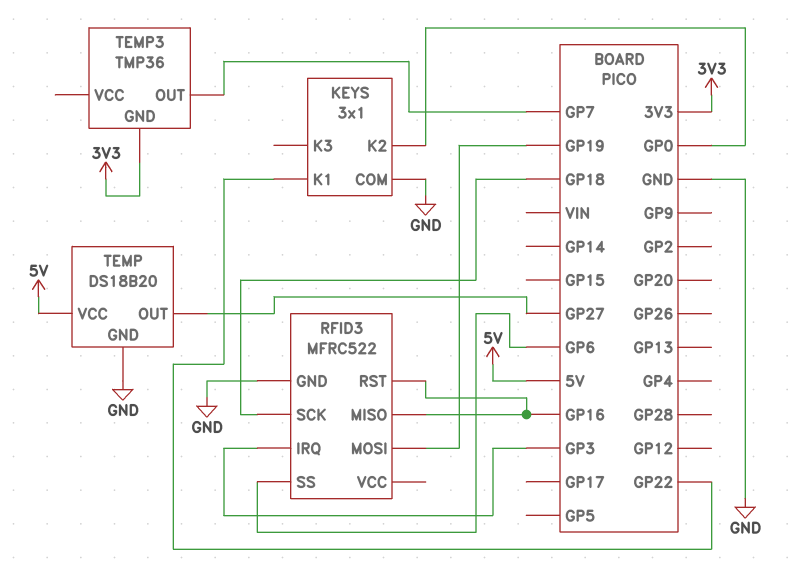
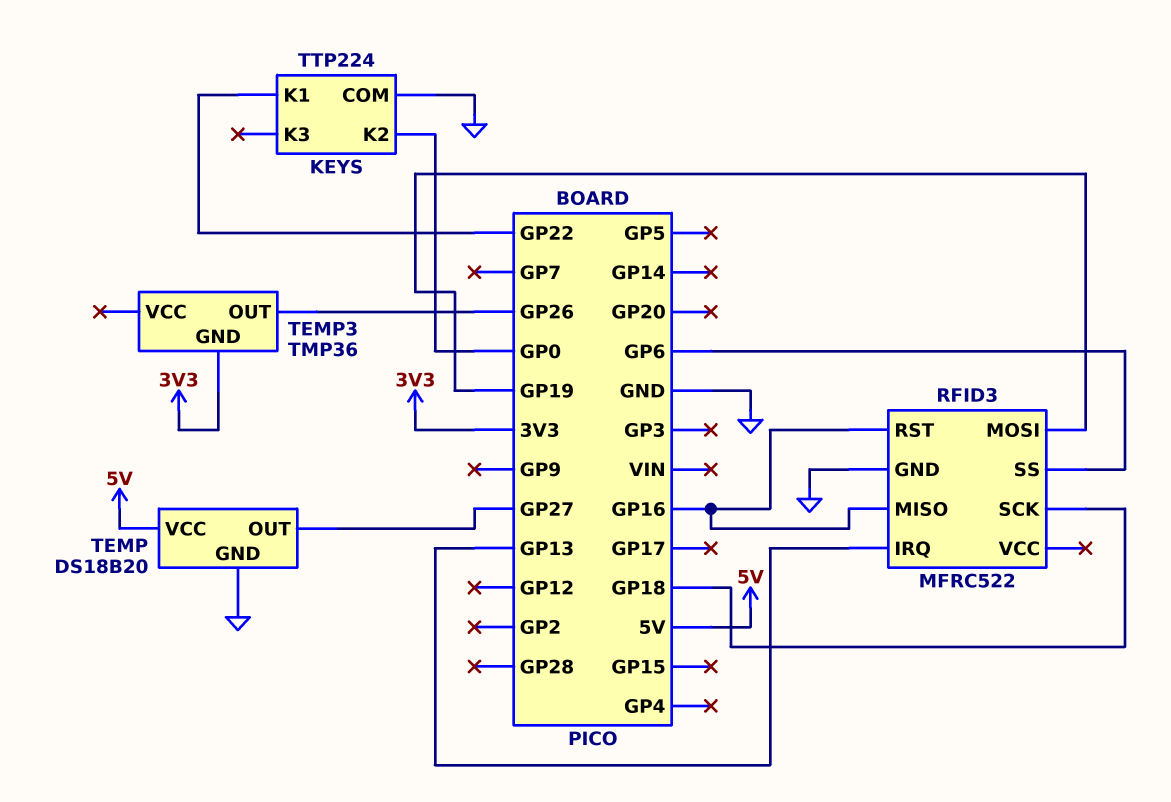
KEYS: 3x1 -> TTP224
RFID3 pin IRQ: GP3 -> GP13
TEMP3 pin OUT: GP7 -> GP26

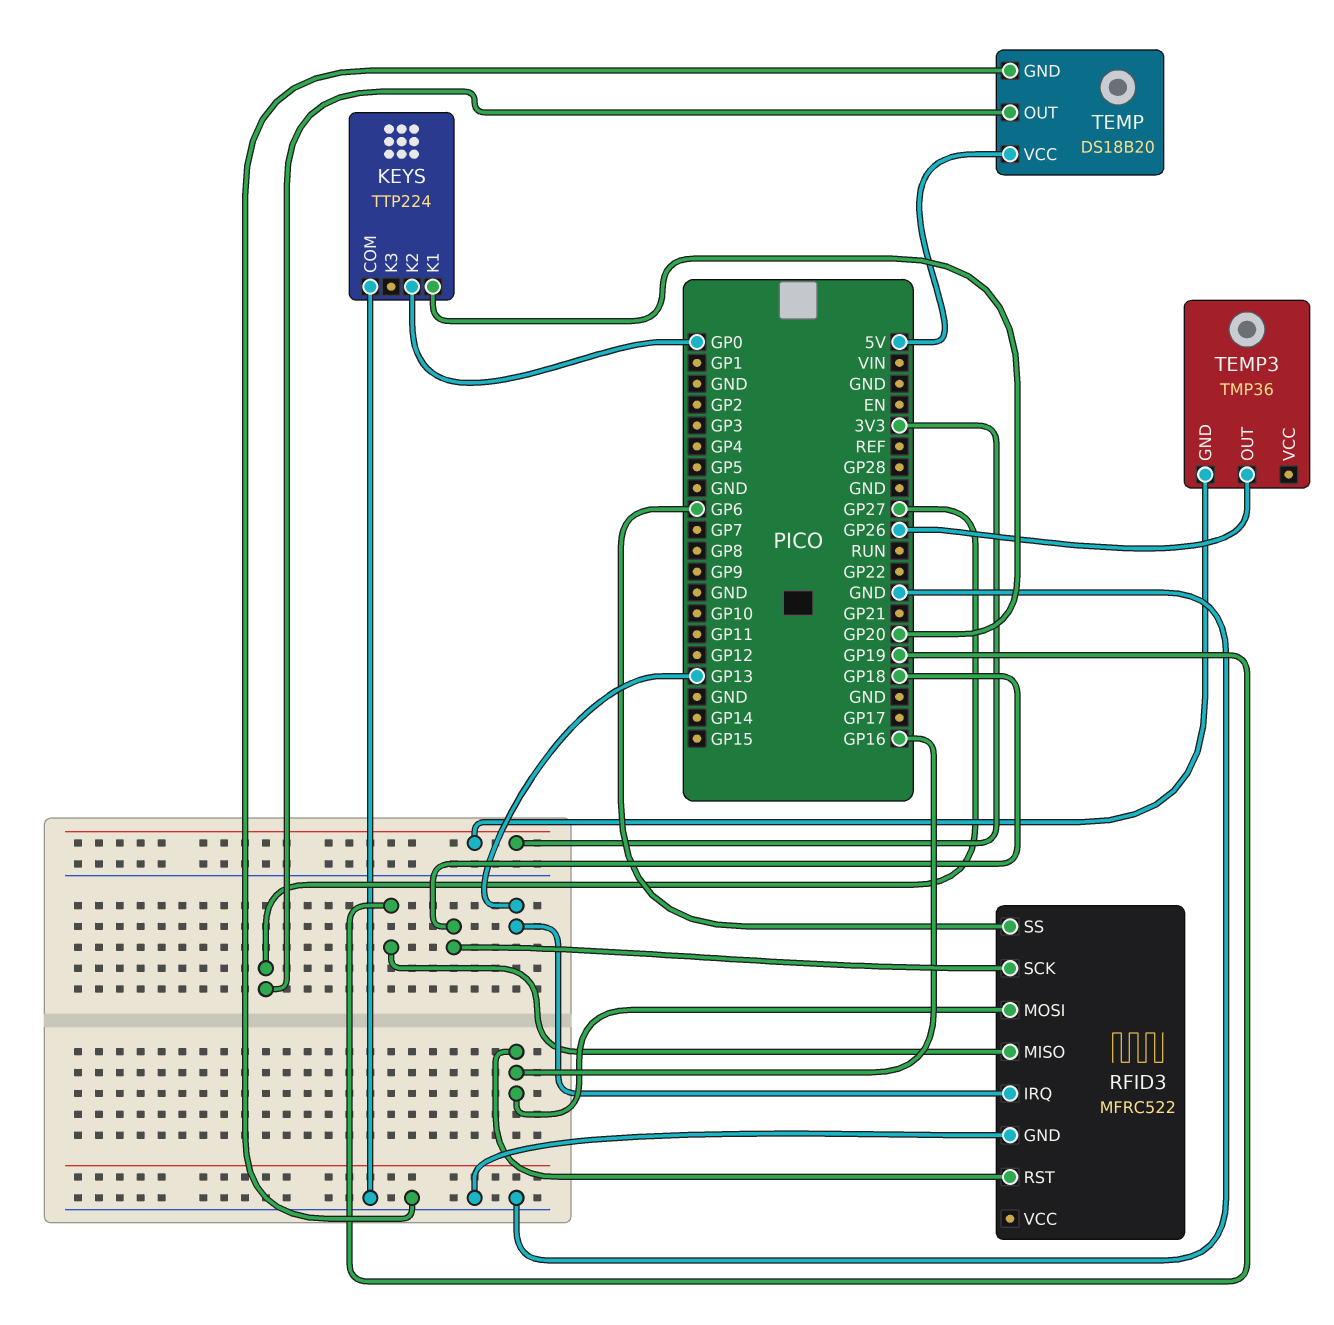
KEYS pin K1: GP22 -> GP20
RFID3 pin MISO: GP16 -> GP19
RFID3 pin MOSI: GP19 -> GP16

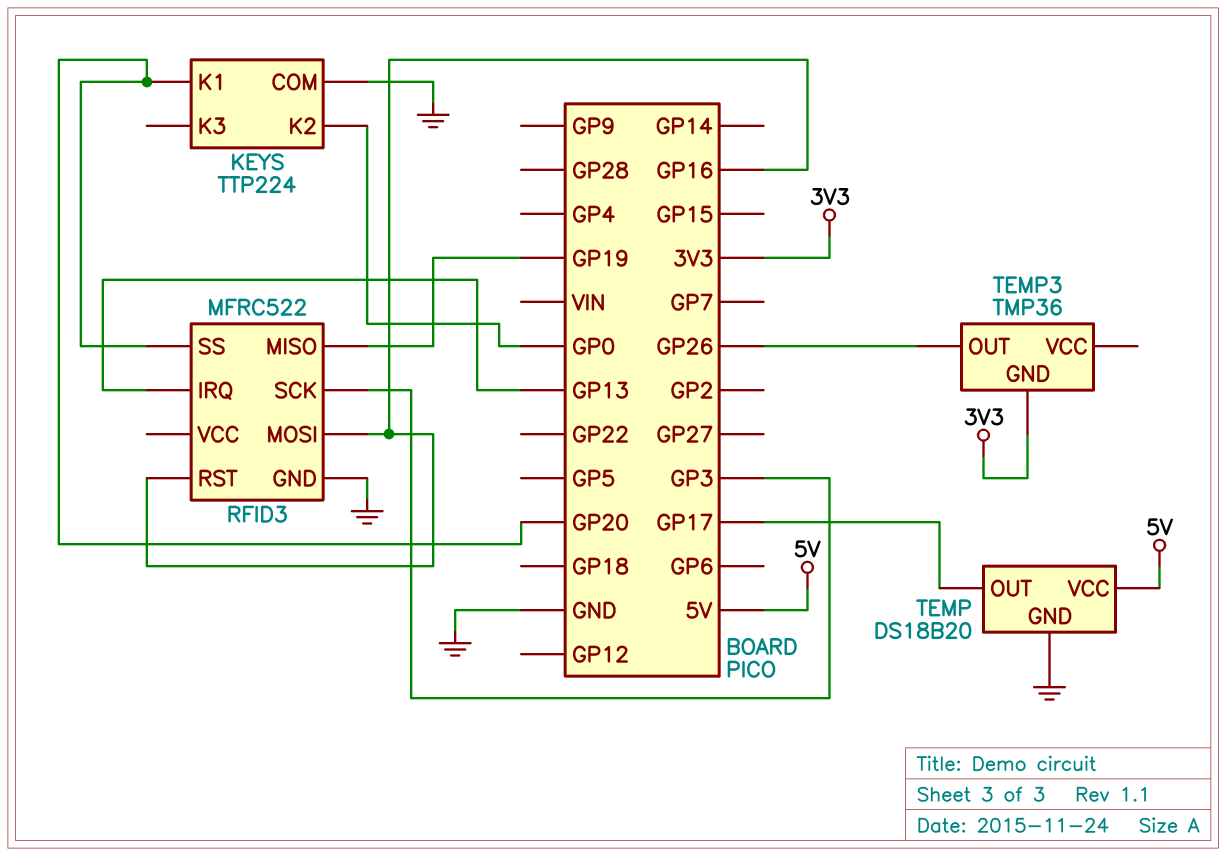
RFID3 pin SCK: GP18 -> GP3
RFID3 pin SS: GP6 -> GP20
TEMP pin OUT: GP27 -> GP17

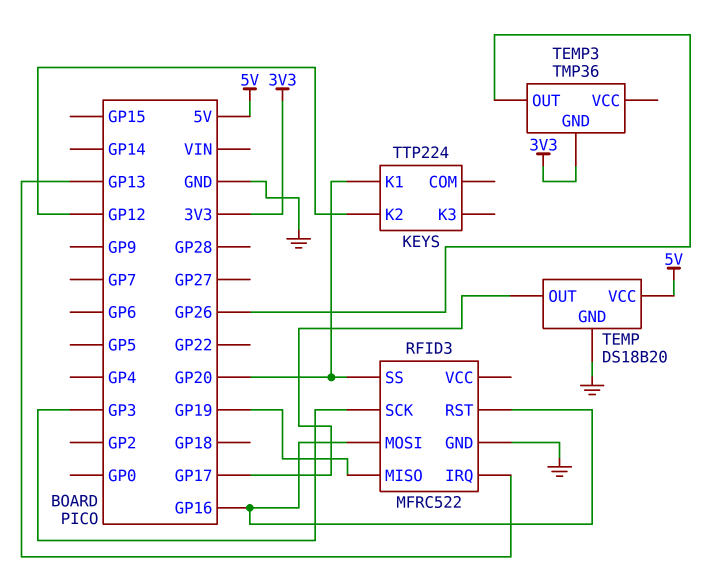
KEYS pin COM: GND -> none
KEYS pin K2: GP0 -> GP12

